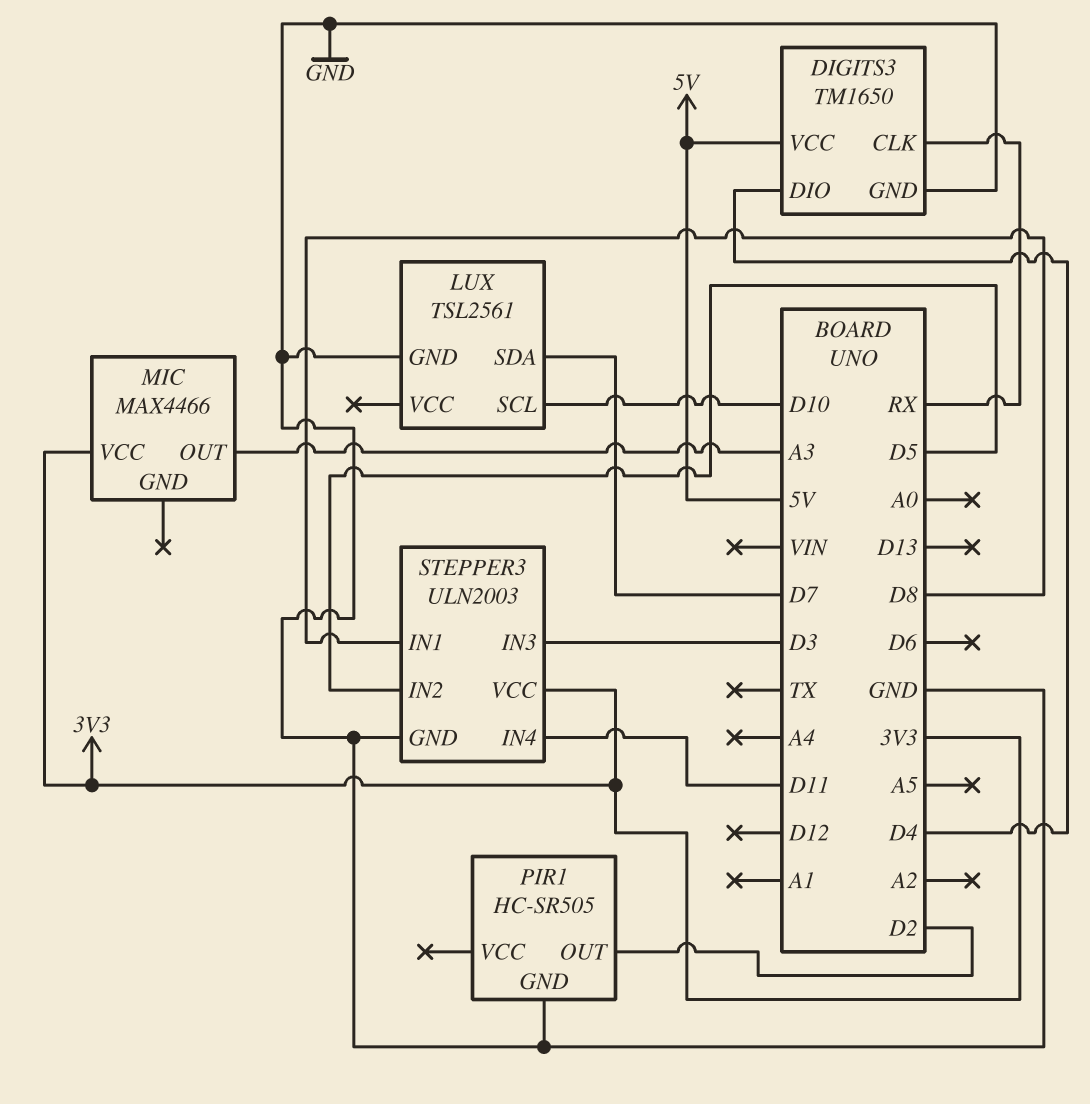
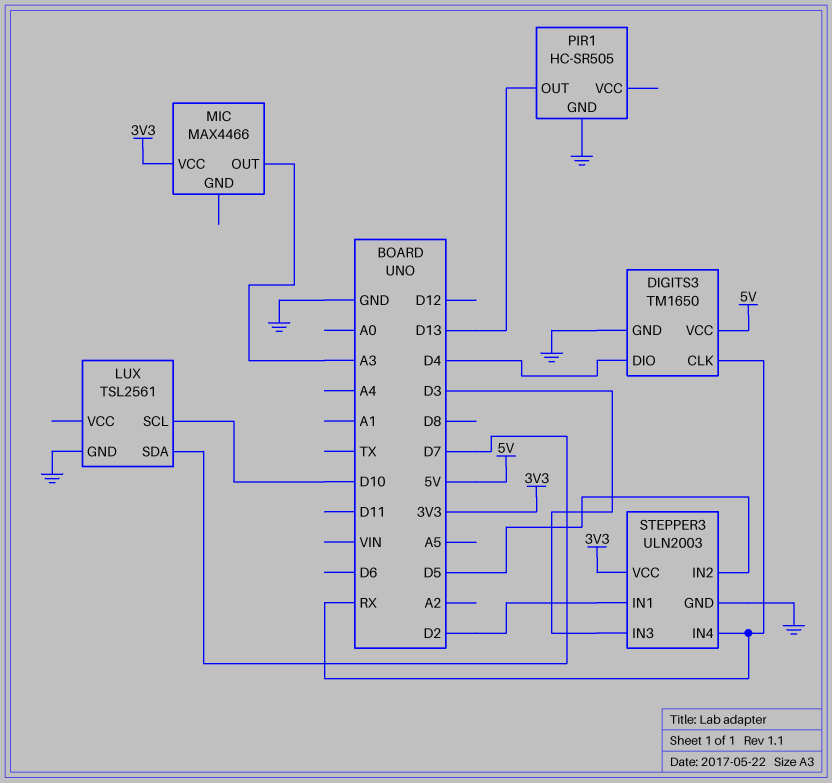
PIR1 pin OUT: D2 -> D13
STEPPER3 pin IN1: D8 -> D2
STEPPER3 pin IN4: D11 -> RX

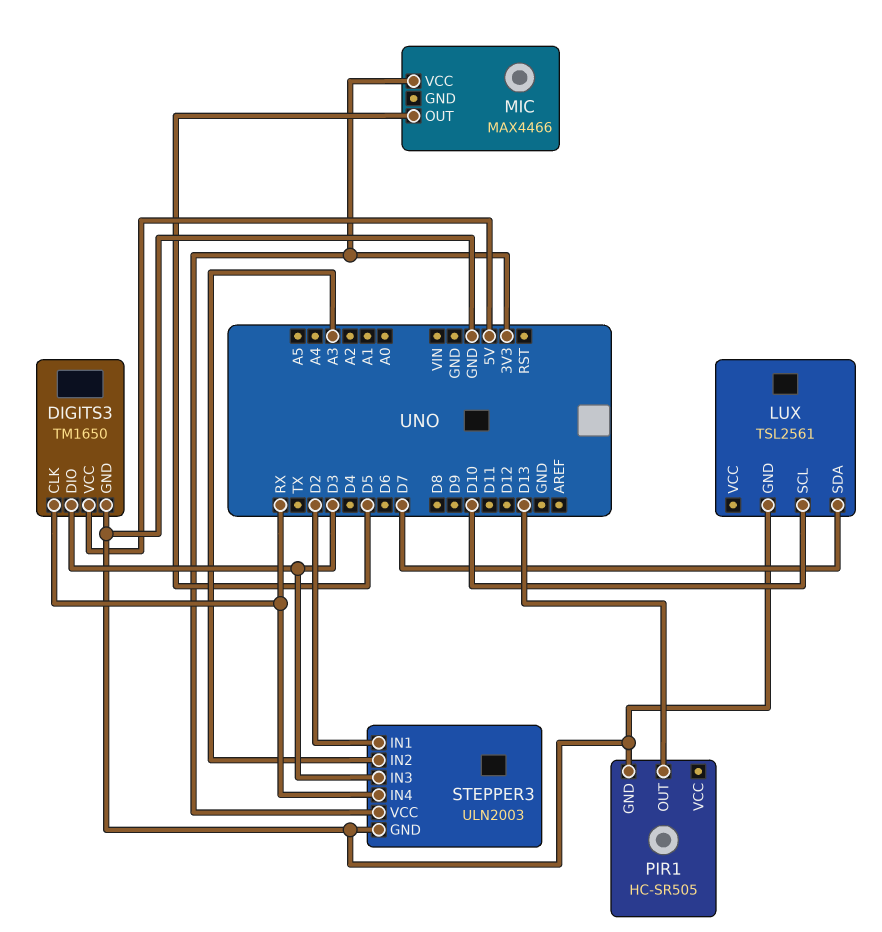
DIGITS3 pin DIO: D4 -> D3
MIC pin OUT: A3 -> D5
STEPPER3 pin IN2: D5 -> A3

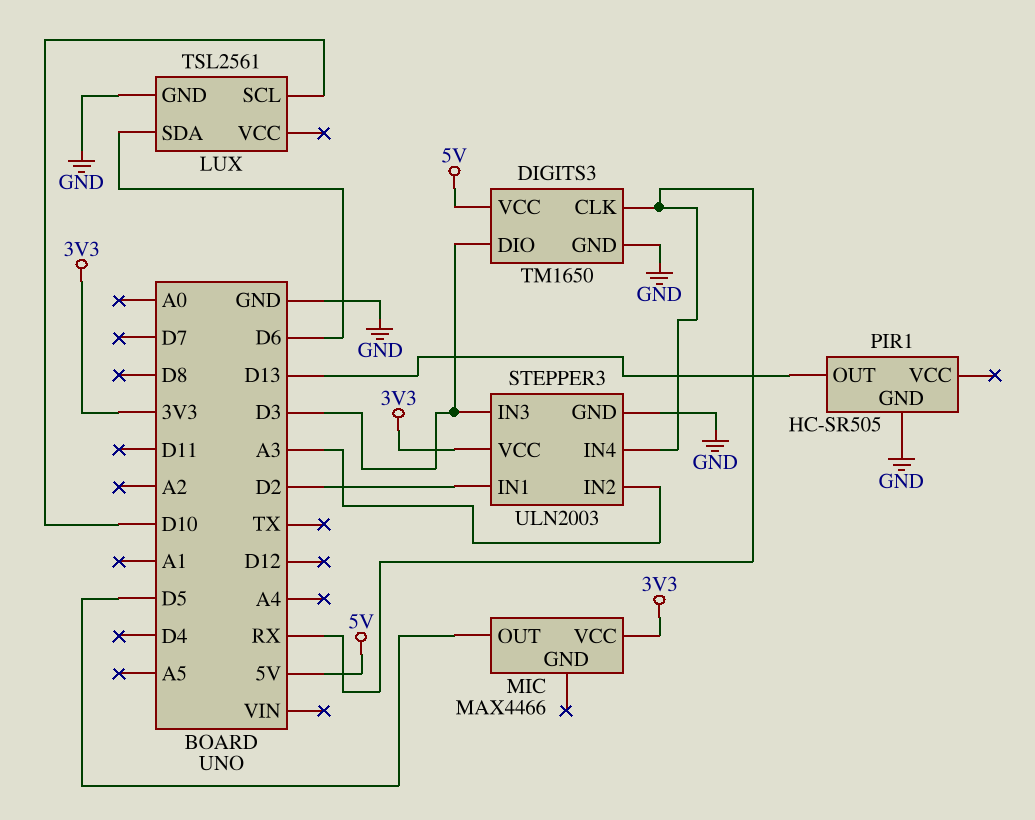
LUX pin SDA: D7 -> D6

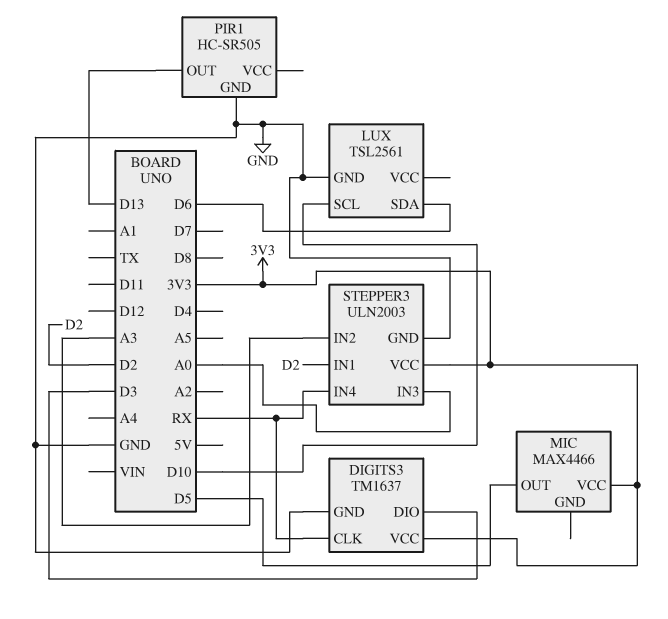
DIGITS3: TM1650 -> TM1637
DIGITS3 pin VCC: 5V -> 3V3
STEPPER3 pin IN3: D3 -> A0

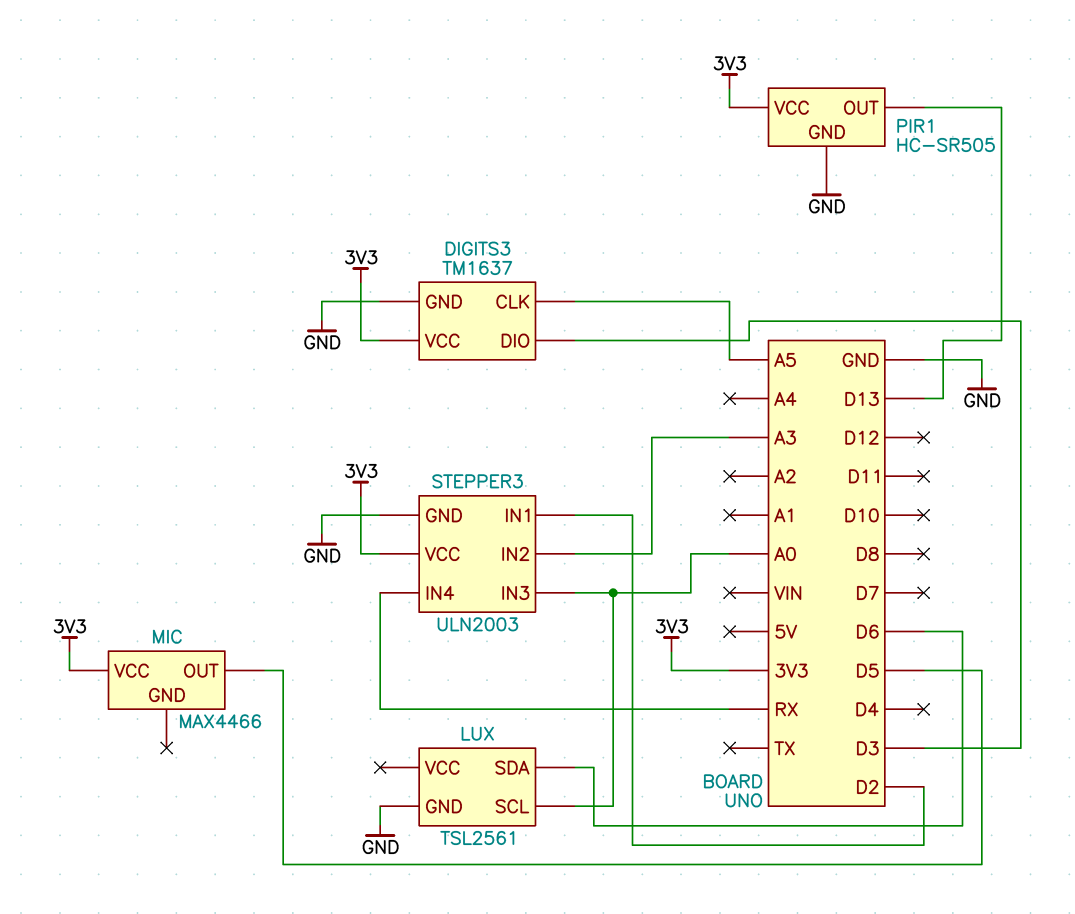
DIGITS3 pin CLK: RX -> A5
LUX pin SCL: D10 -> A0
PIR1 pin VCC: none -> 3V3

